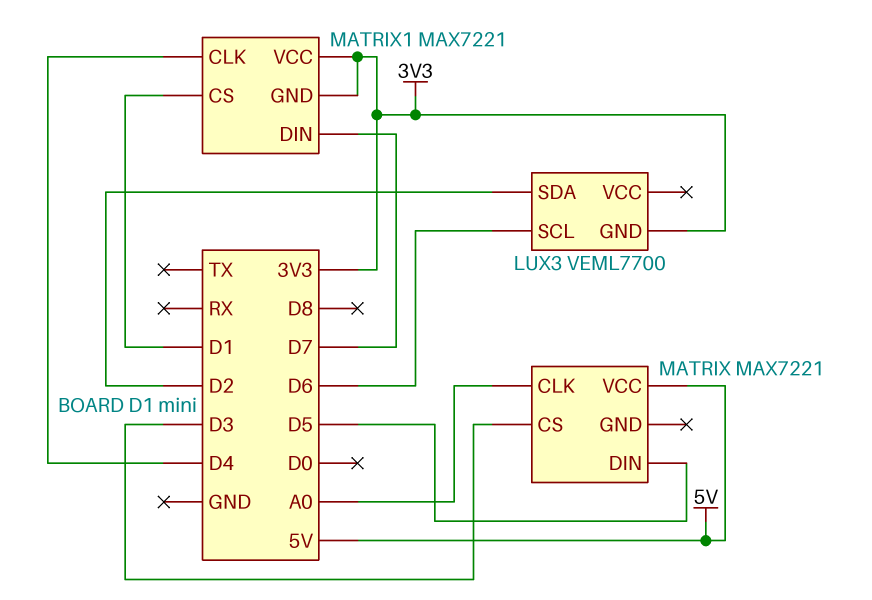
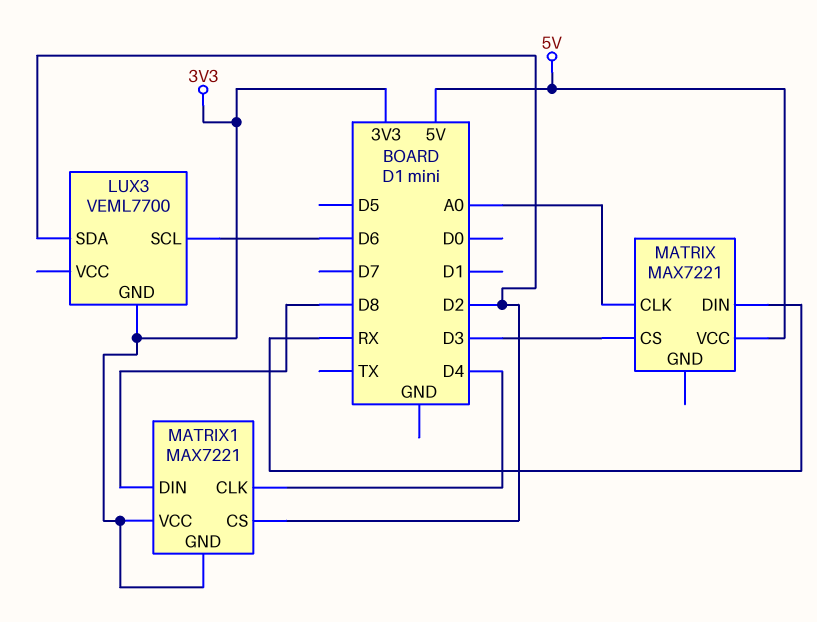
MATRIX pin DIN: D5 -> RX
MATRIX1 pin CS: D1 -> D2
MATRIX1 pin DIN: D7 -> D8

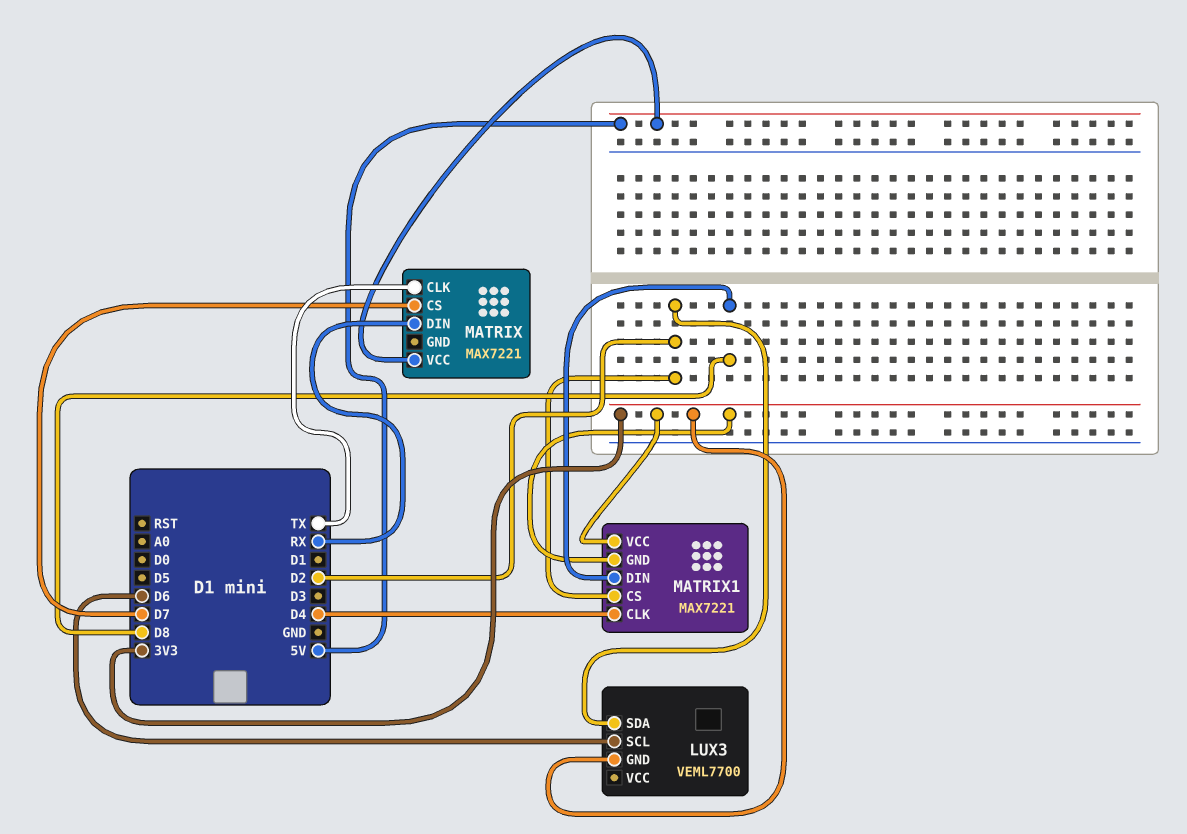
MATRIX pin CLK: A0 -> TX
MATRIX pin CS: D3 -> D7

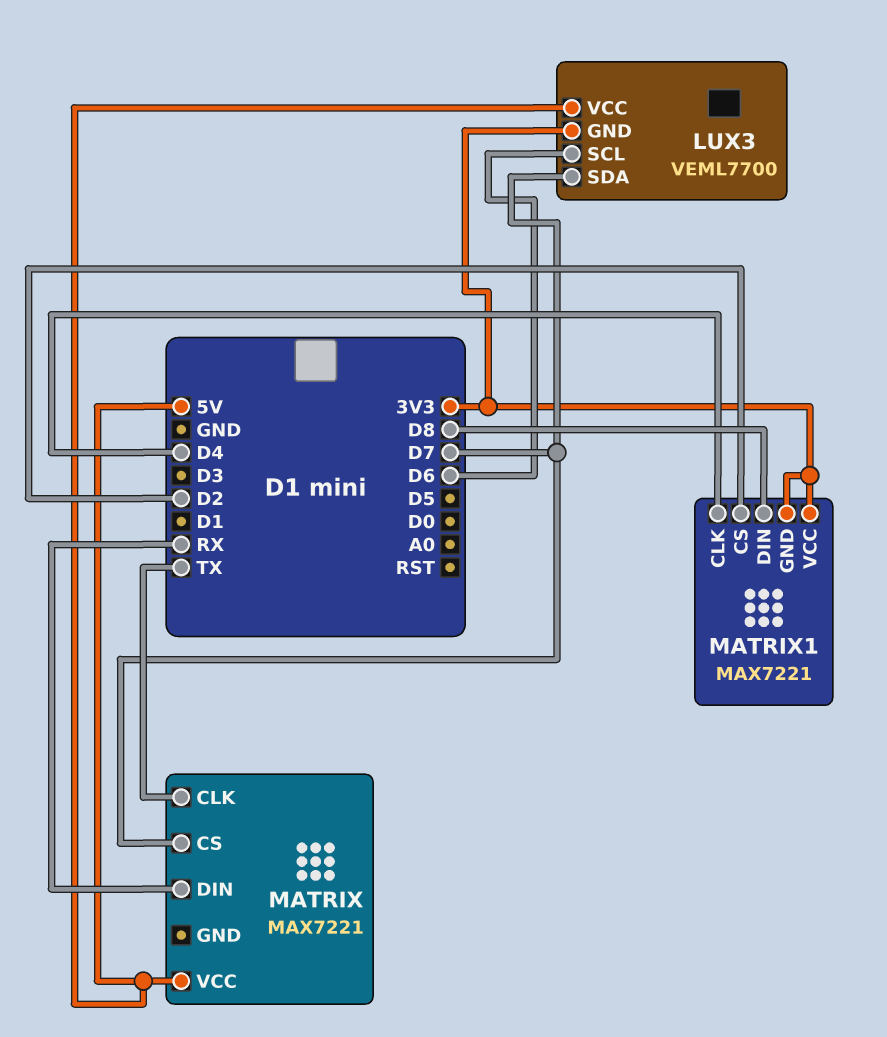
LUX3 pin SDA: D2 -> D7
LUX3 pin VCC: none -> 5V

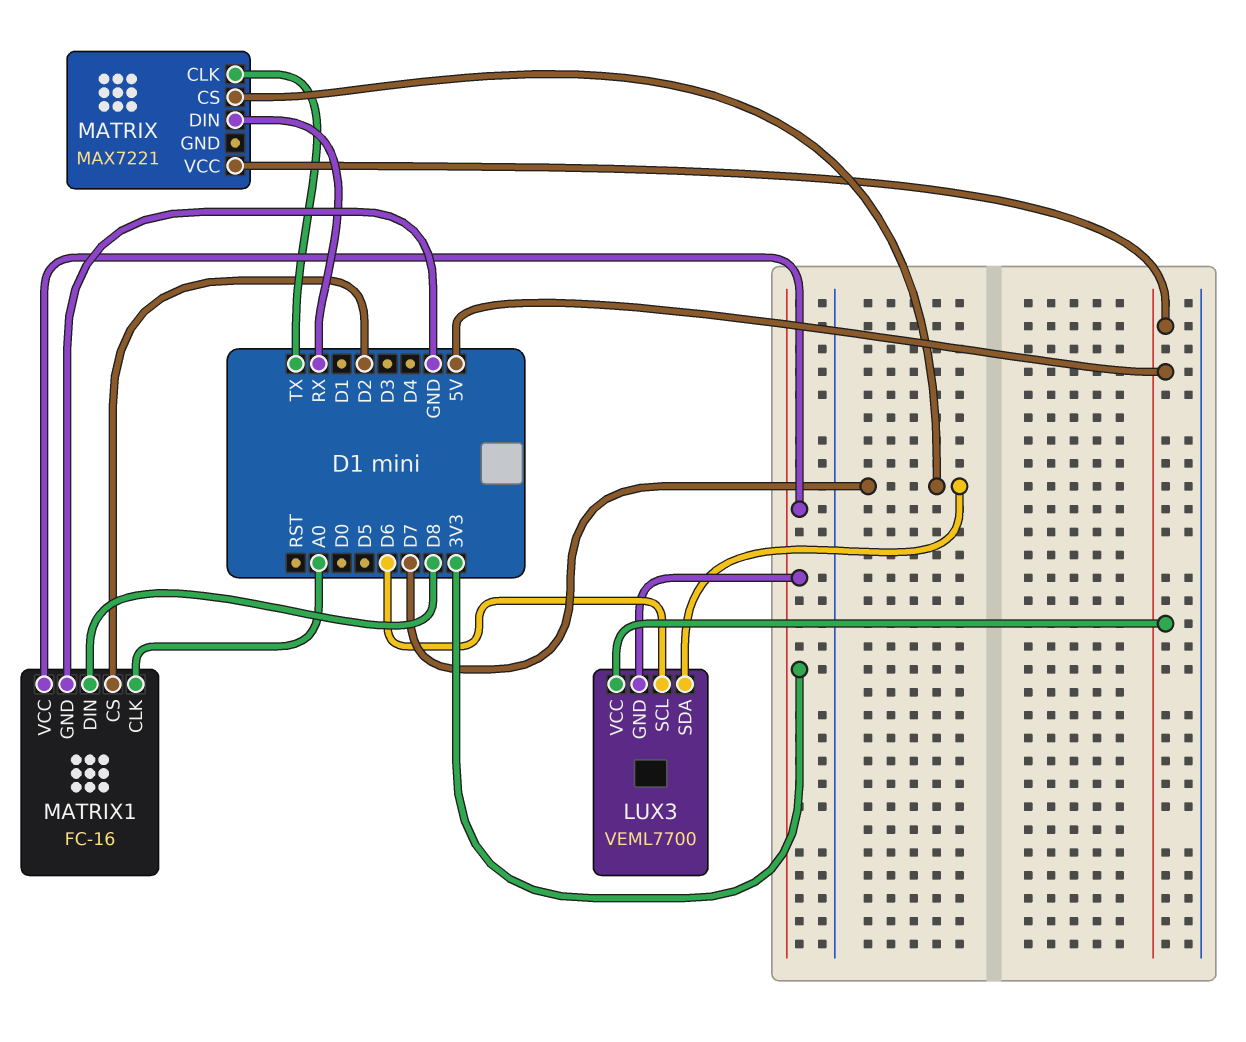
MATRIX1: MAX7221 -> FC-16
MATRIX1 pin CLK: D4 -> A0
MATRIX1 pin GND: 3V3 -> GND

